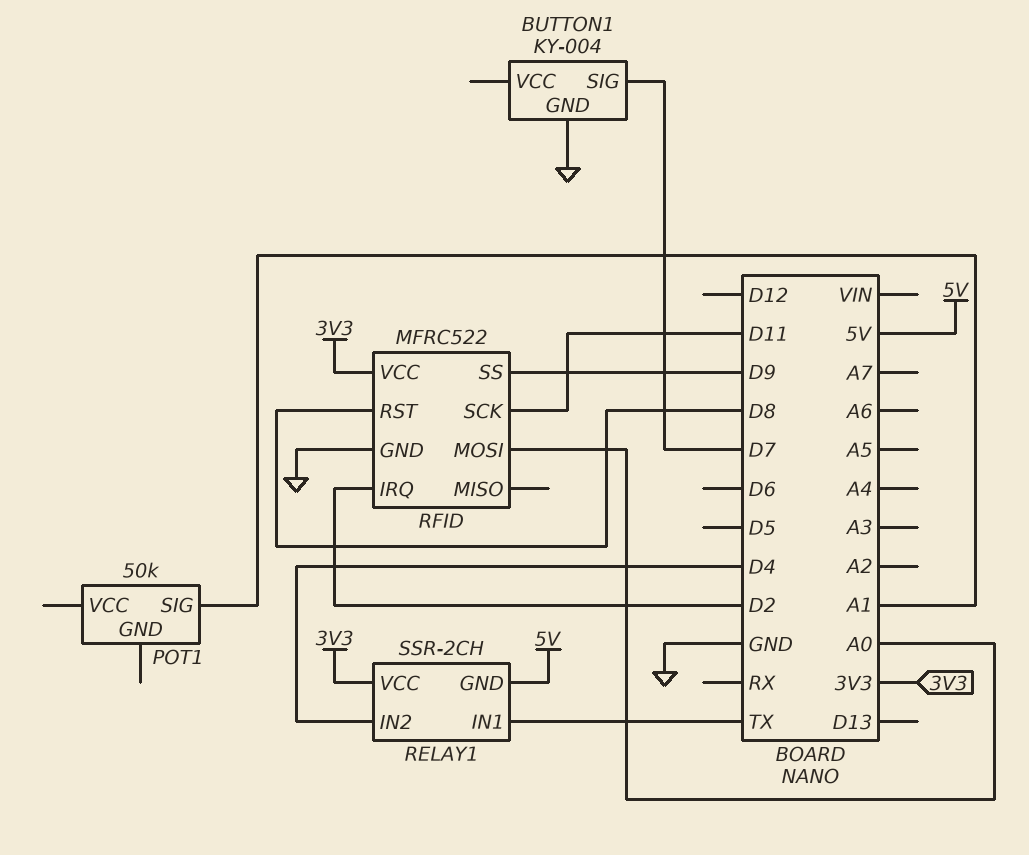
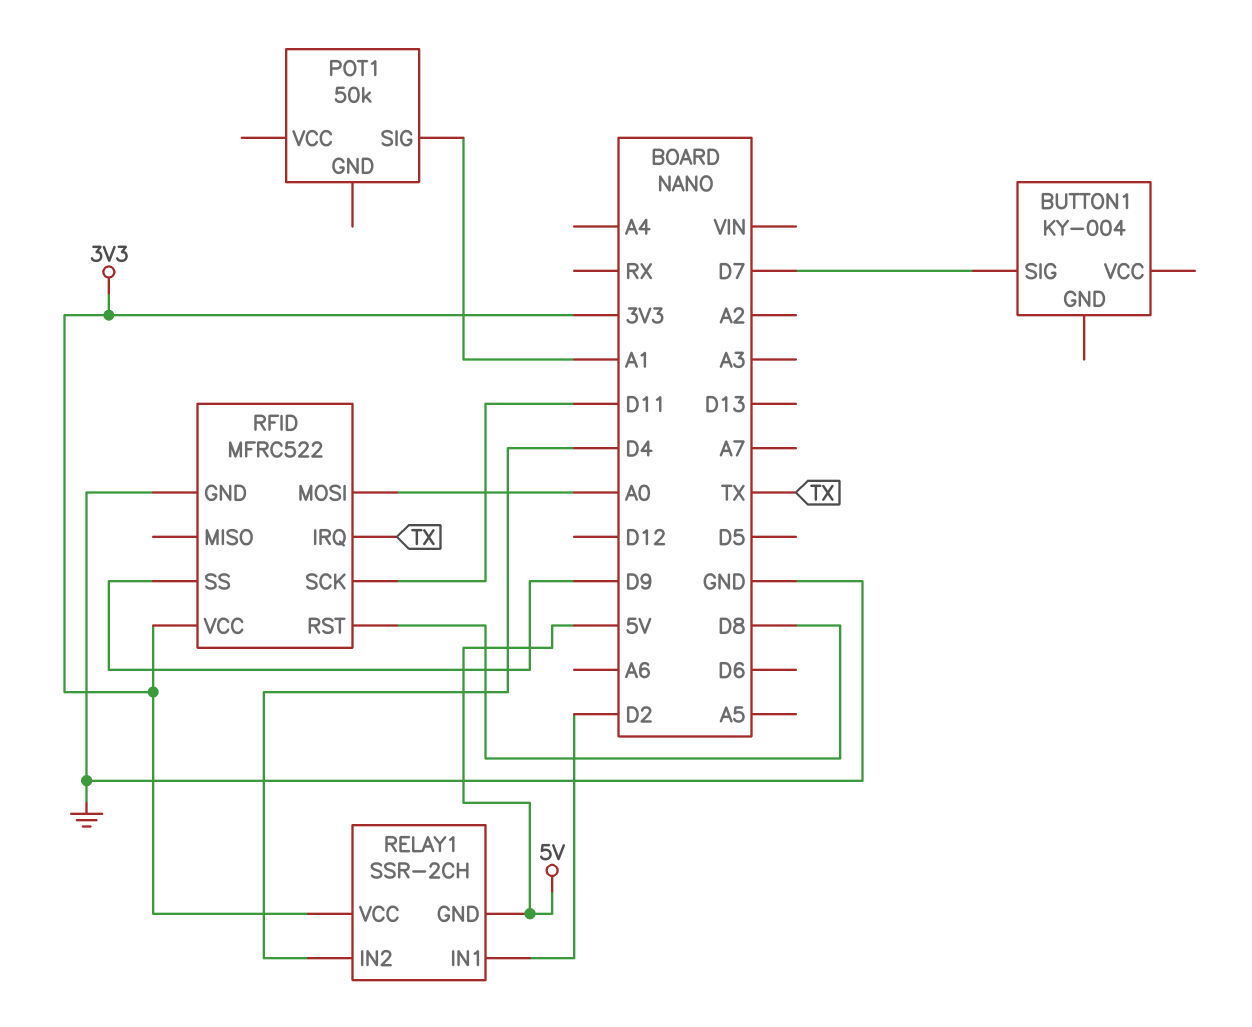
BUTTON1 pin GND: GND -> none
RELAY1 pin IN1: TX -> D2
RFID pin IRQ: D2 -> TX

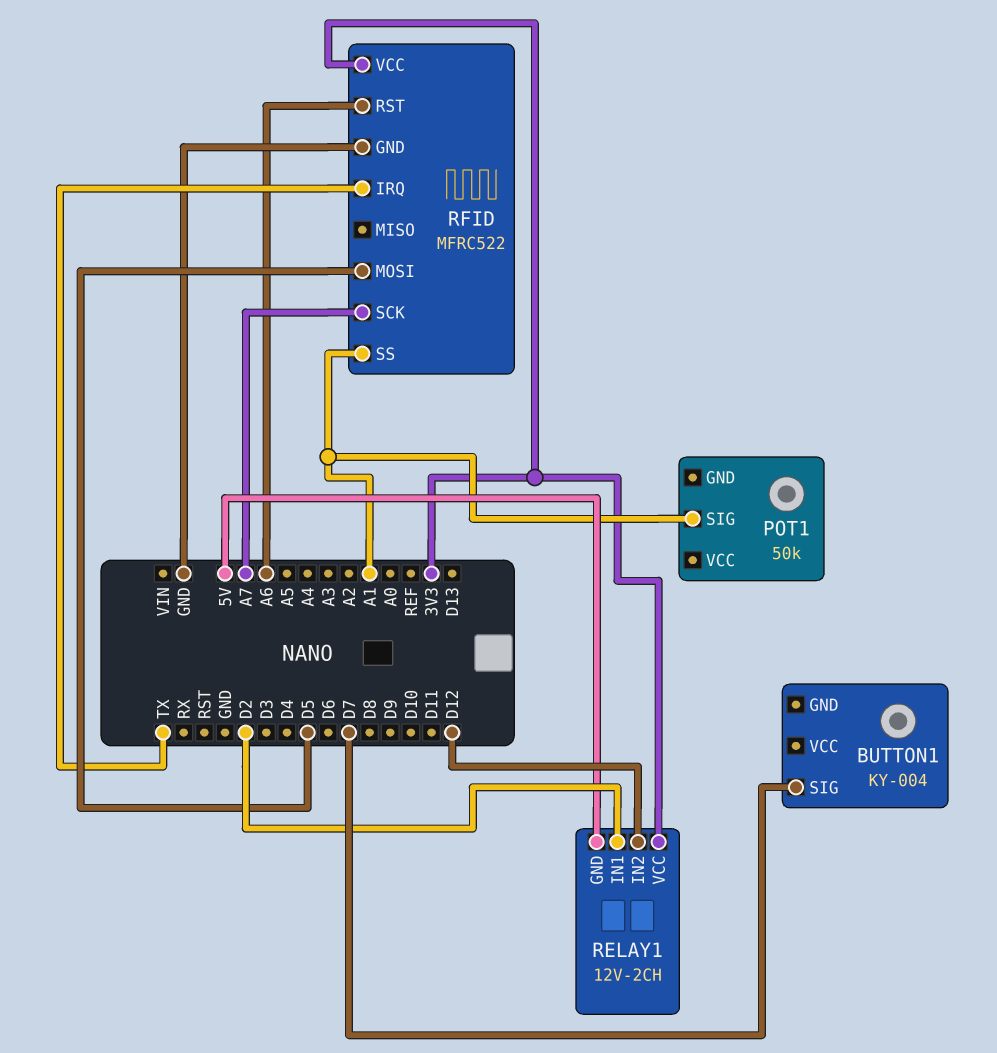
RELAY1: SSR-2CH -> 12V-2CH
RELAY1 pin IN2: D4 -> D12
RFID pin MOSI: A0 -> D5
RFID pin RST: D8 -> A6
RFID pin SCK: D11 -> A7
RFID pin SS: D9 -> A1

